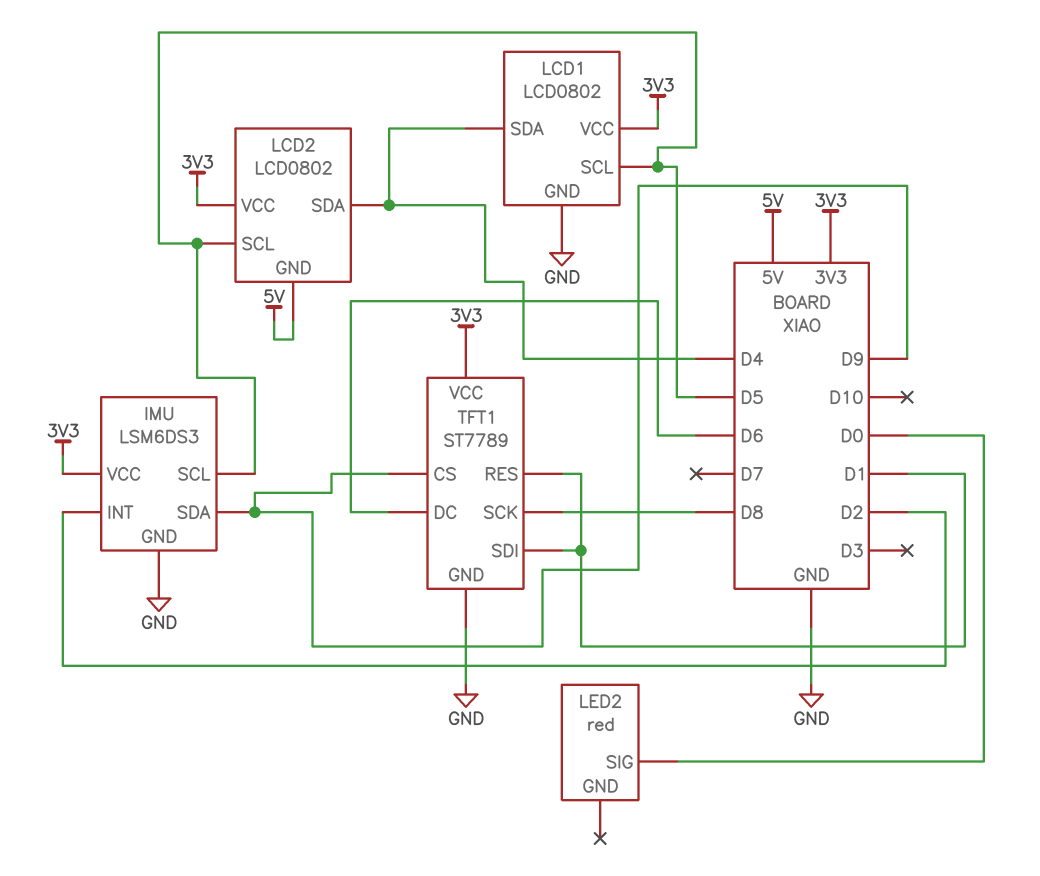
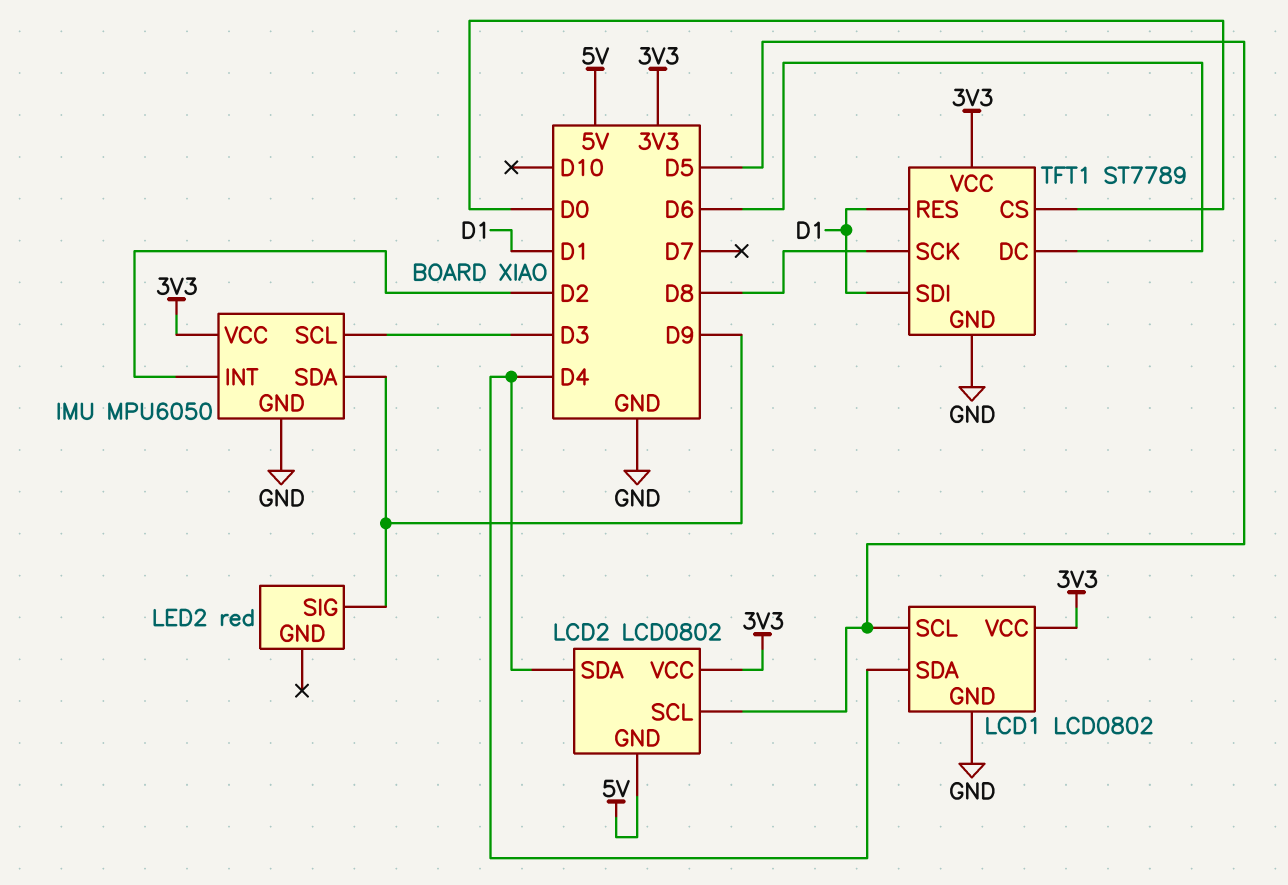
IMU: LSM6DS3 -> MPU6050
IMU pin SCL: D5 -> D3
LED2 pin SIG: D0 -> D9
TFT1 pin CS: D9 -> D0

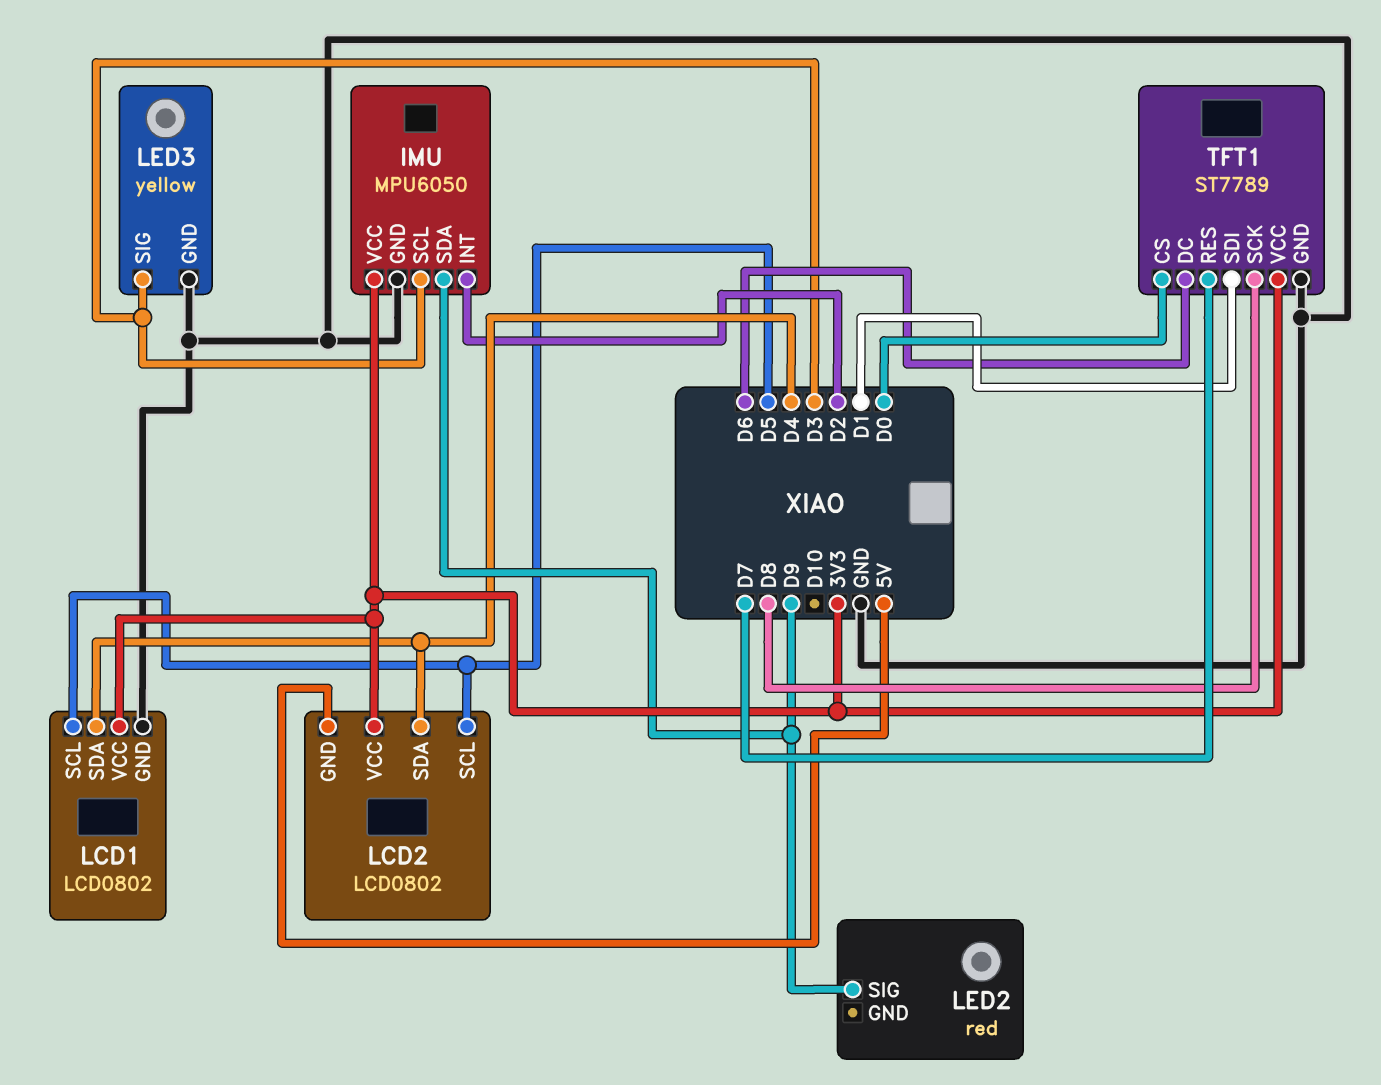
LED3: none -> yellow
LED3 pin GND: none -> GND
LED3 pin SIG: none -> D3
TFT1 pin RES: D1 -> D7

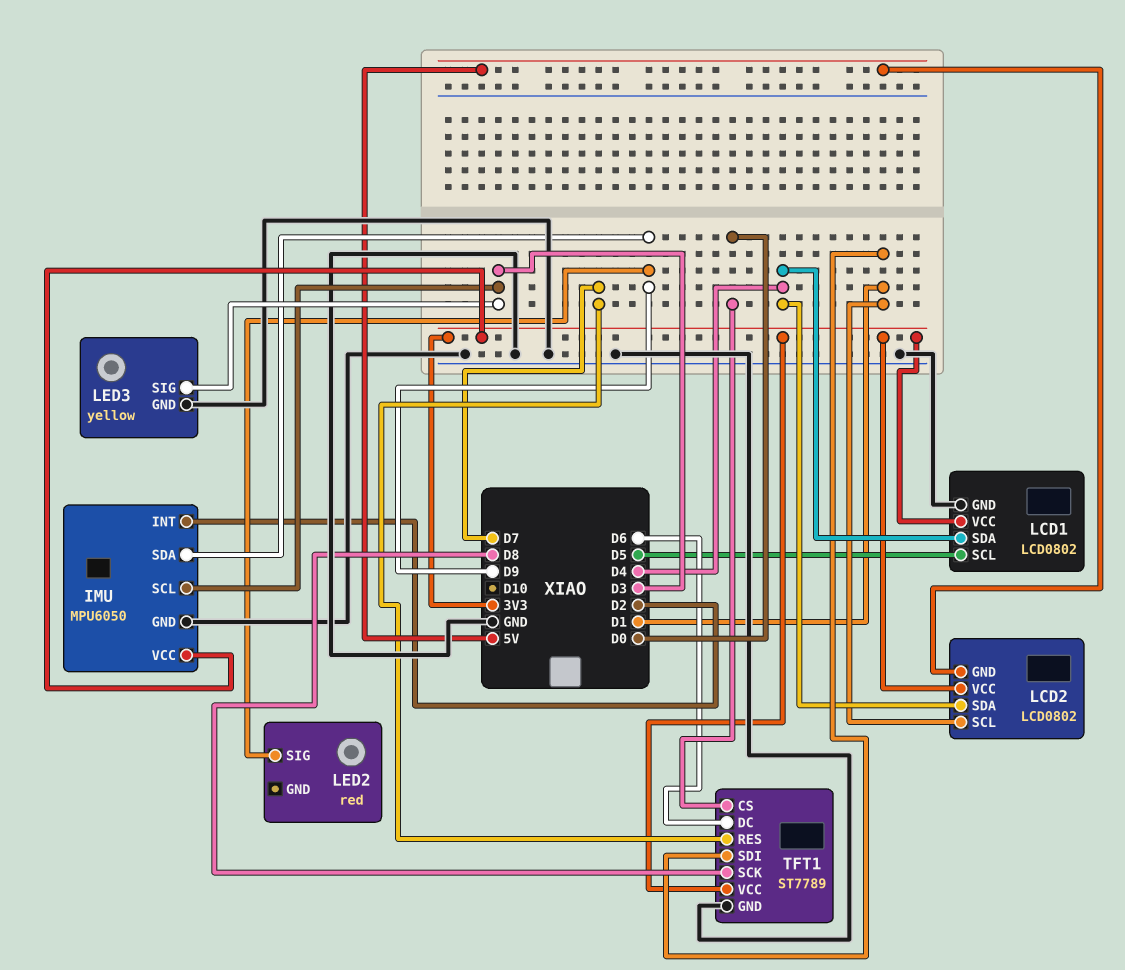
LCD2 pin SCL: D5 -> D1

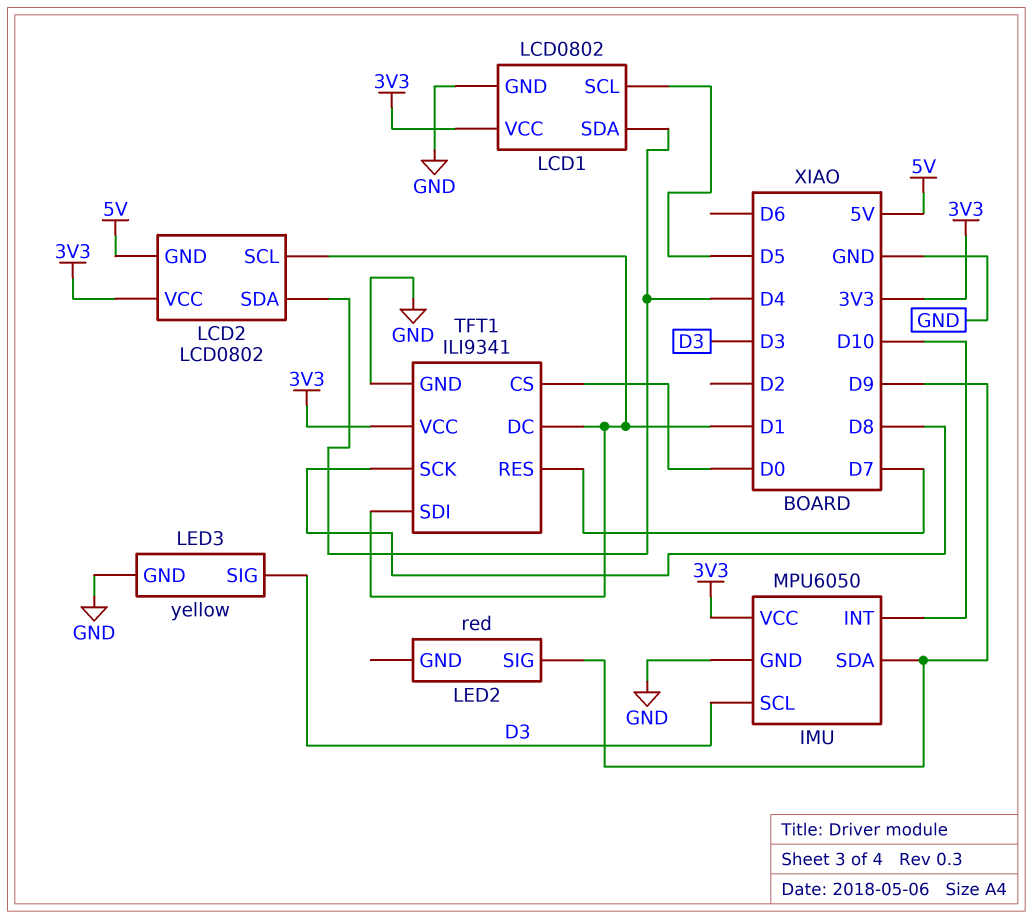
IMU pin INT: D2 -> D10
TFT1: ST7789 -> ILI9341
TFT1 pin DC: D6 -> D1

